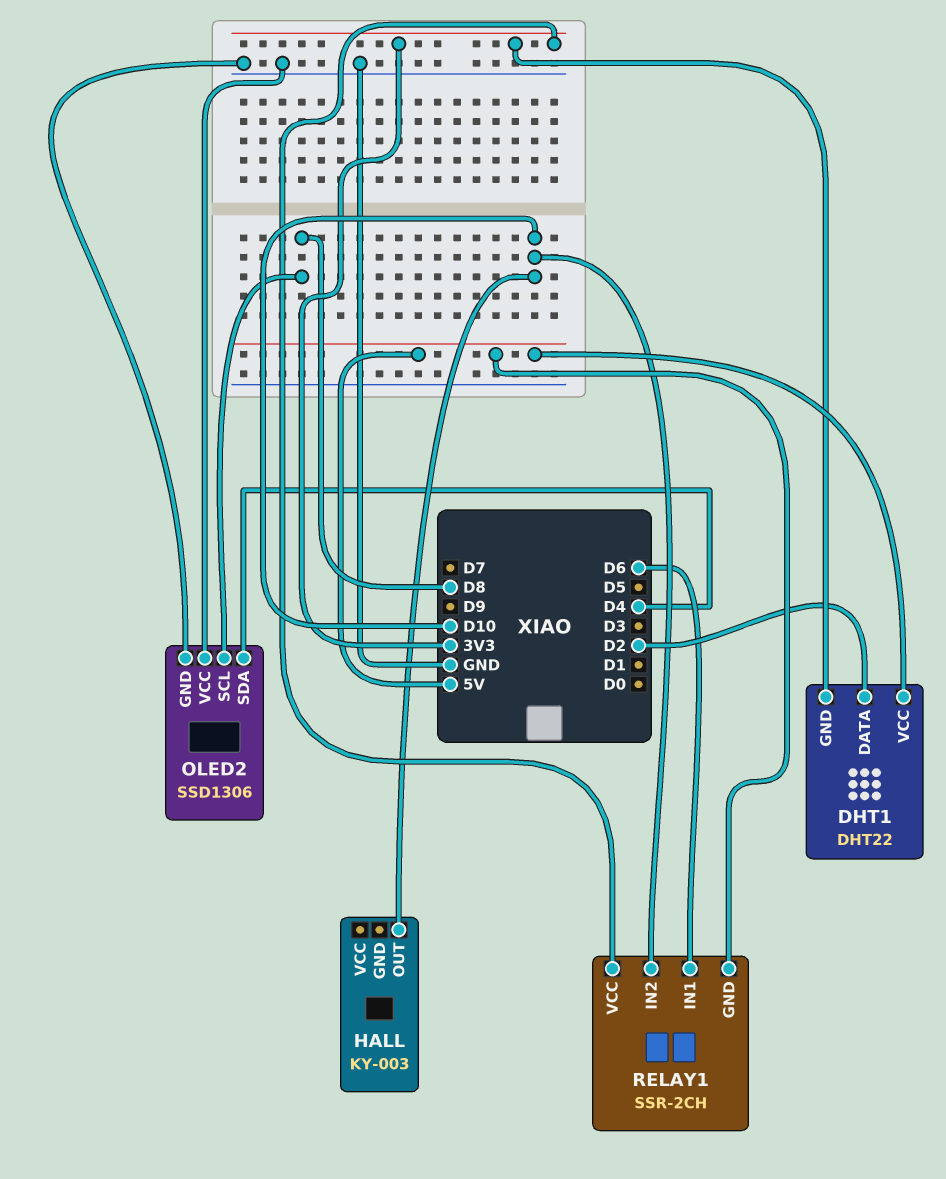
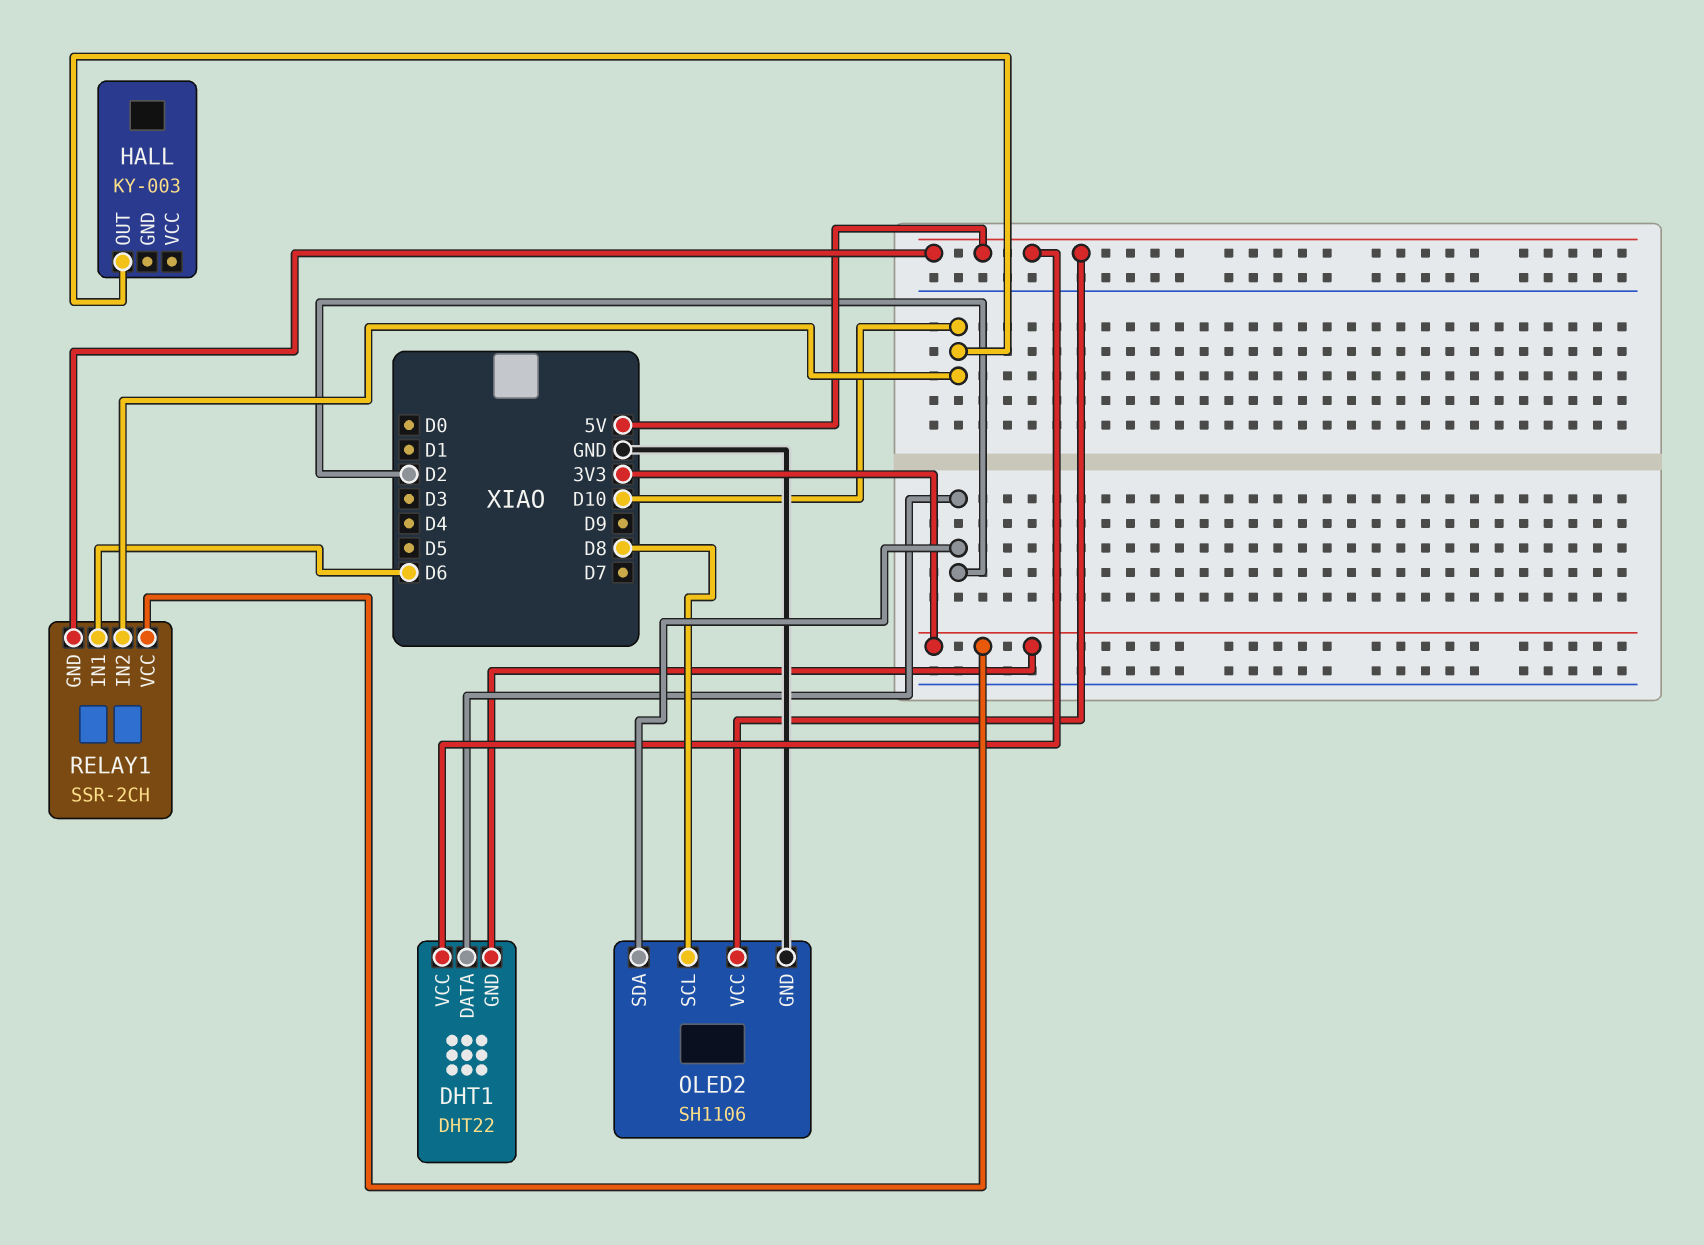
OLED2: SSD1306 -> SH1106
OLED2 pin SDA: D4 -> D2
OLED2 pin VCC: GND -> 5V

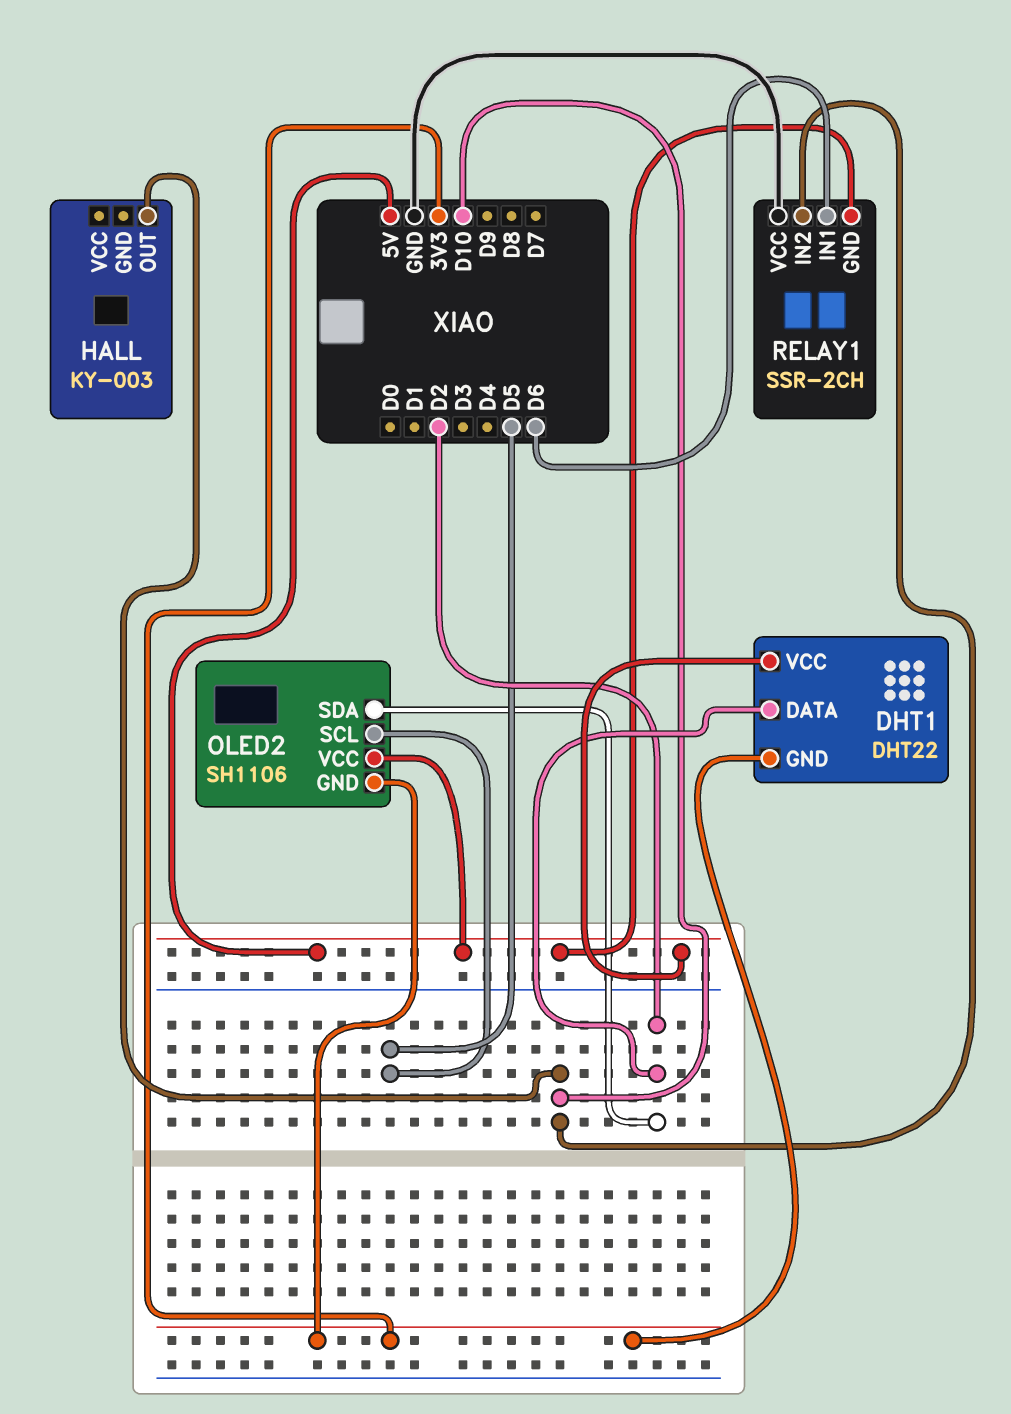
OLED2 pin GND: GND -> 3V3
OLED2 pin SCL: D8 -> D5
RELAY1 pin VCC: 3V3 -> GND

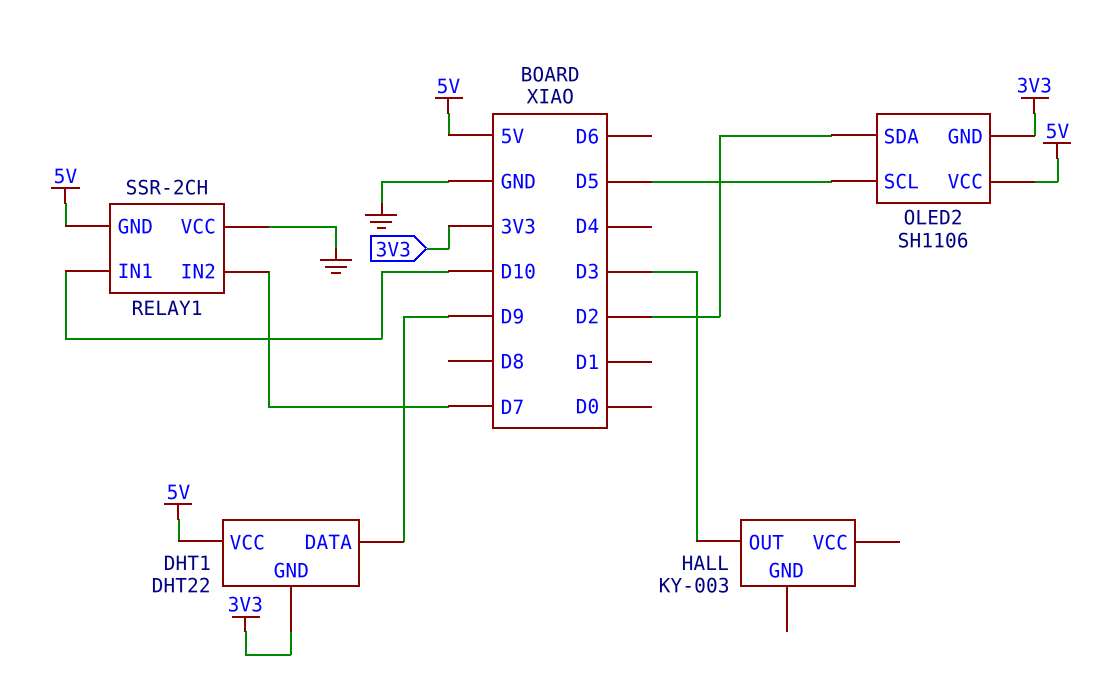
DHT1 pin DATA: D2 -> D9
HALL pin OUT: D10 -> D3
RELAY1 pin IN1: D6 -> D10
RELAY1 pin IN2: D10 -> D7

